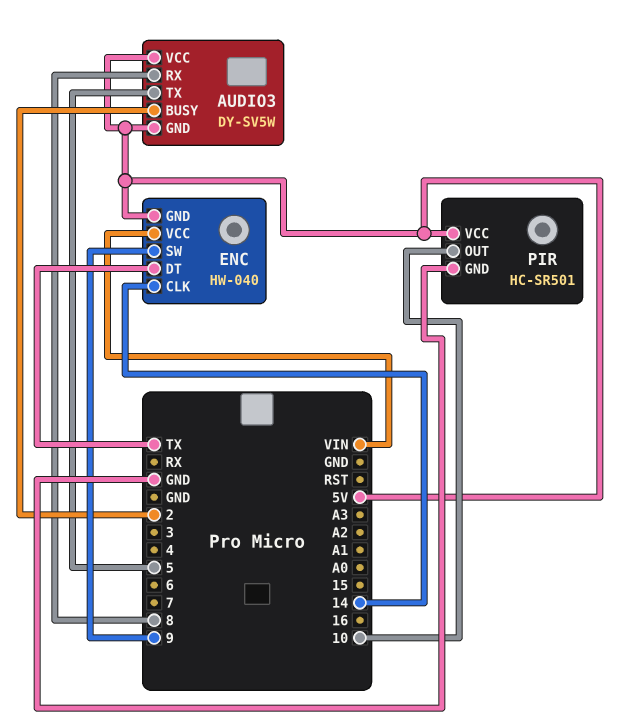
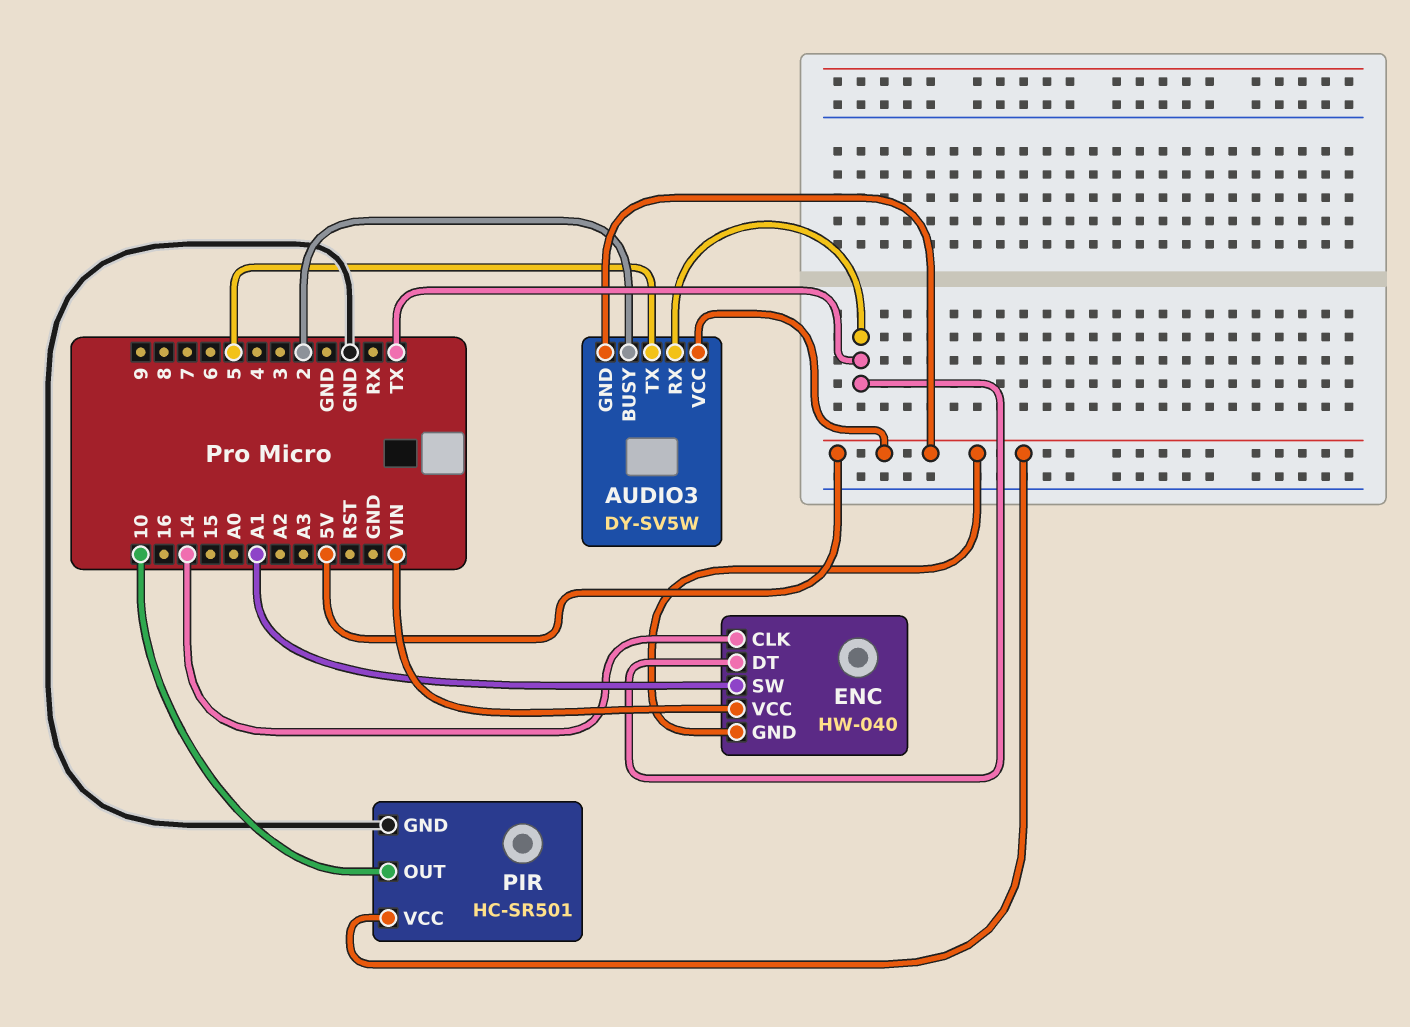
AUDIO3 pin RX: 8 -> TX
ENC pin SW: 9 -> A1

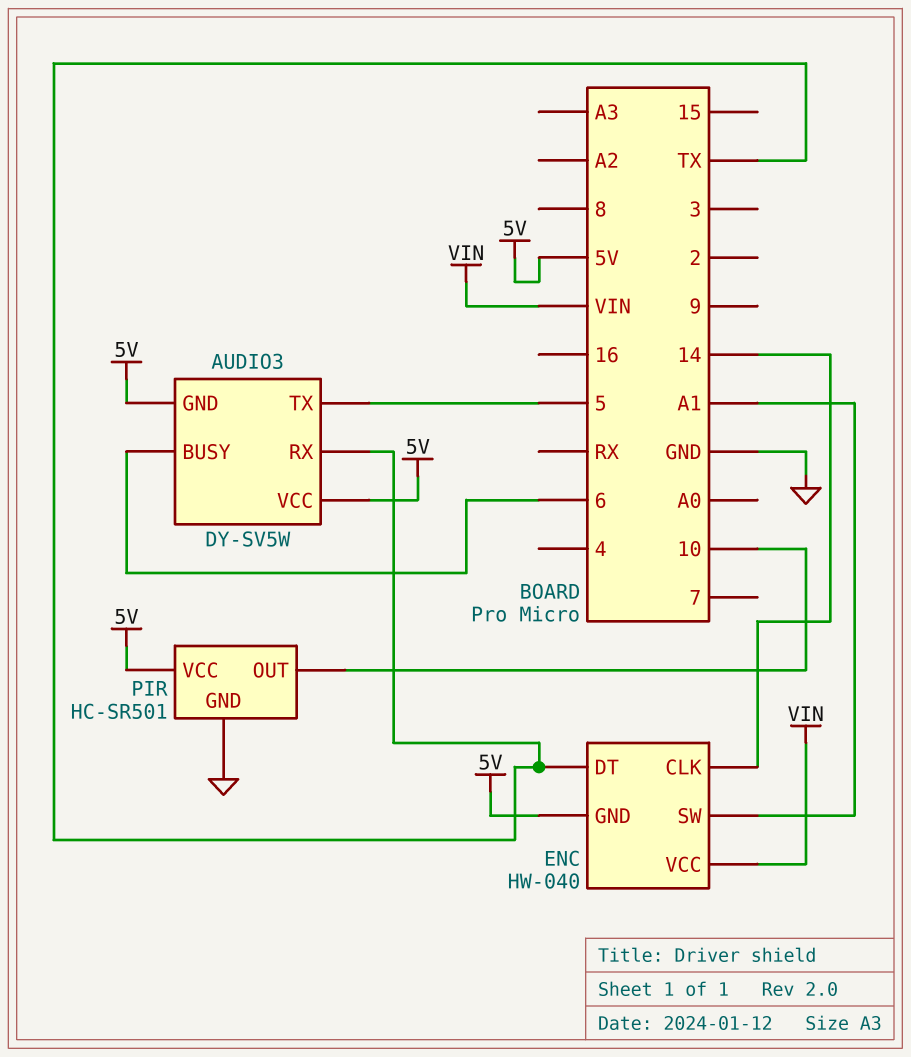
AUDIO3 pin BUSY: 2 -> 6

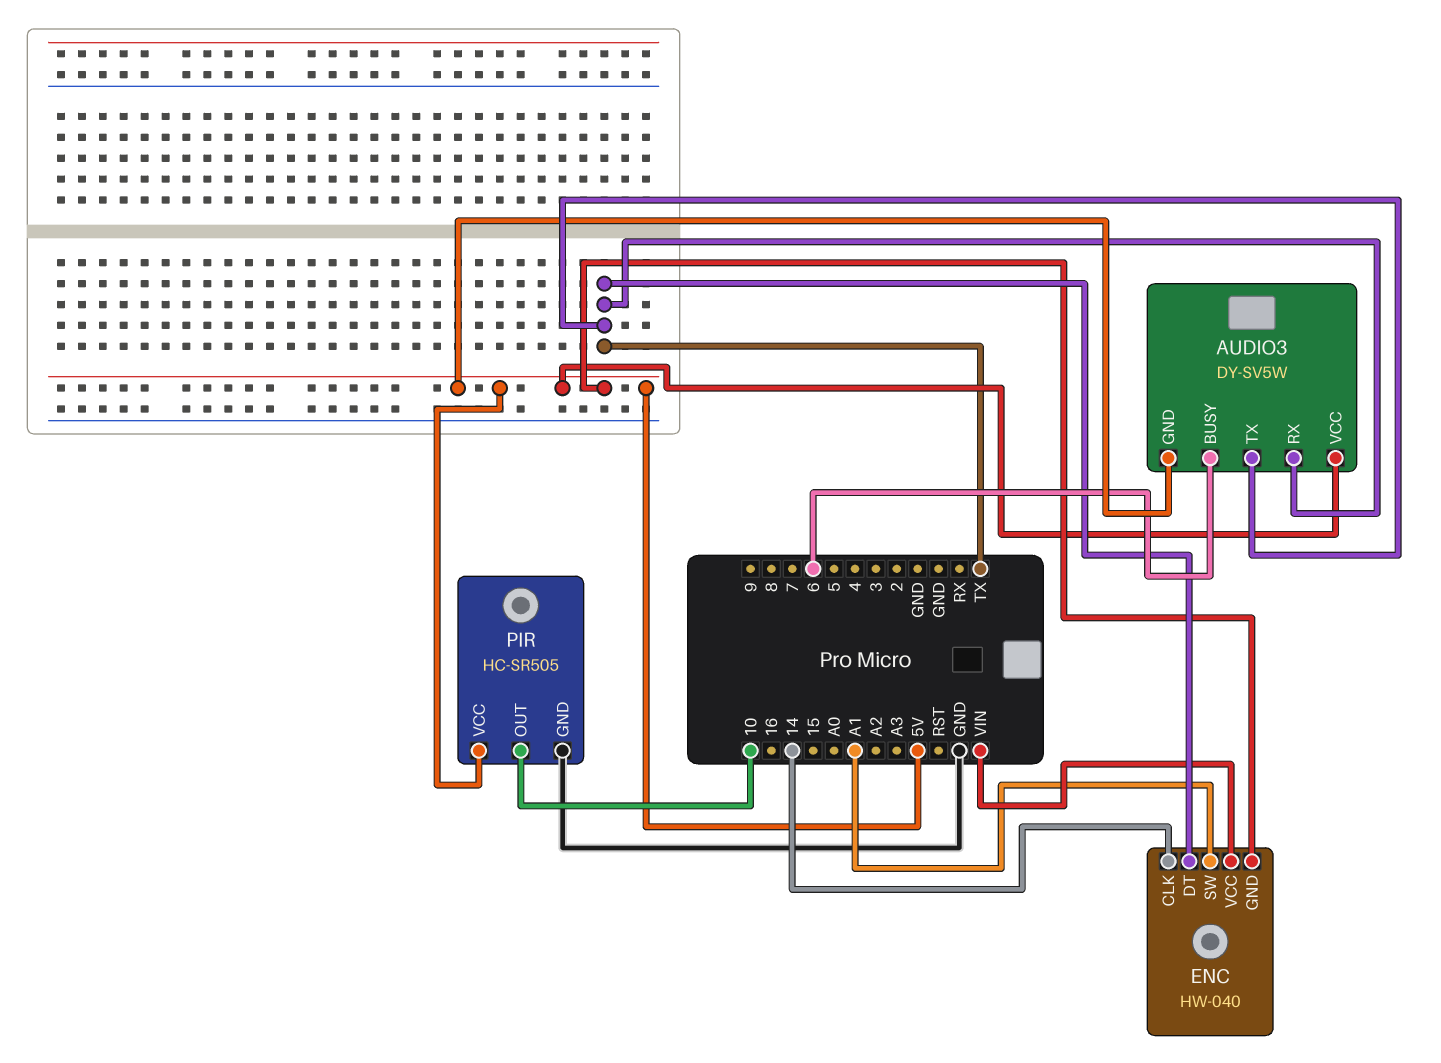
AUDIO3 pin TX: 5 -> TX
PIR: HC-SR501 -> HC-SR505

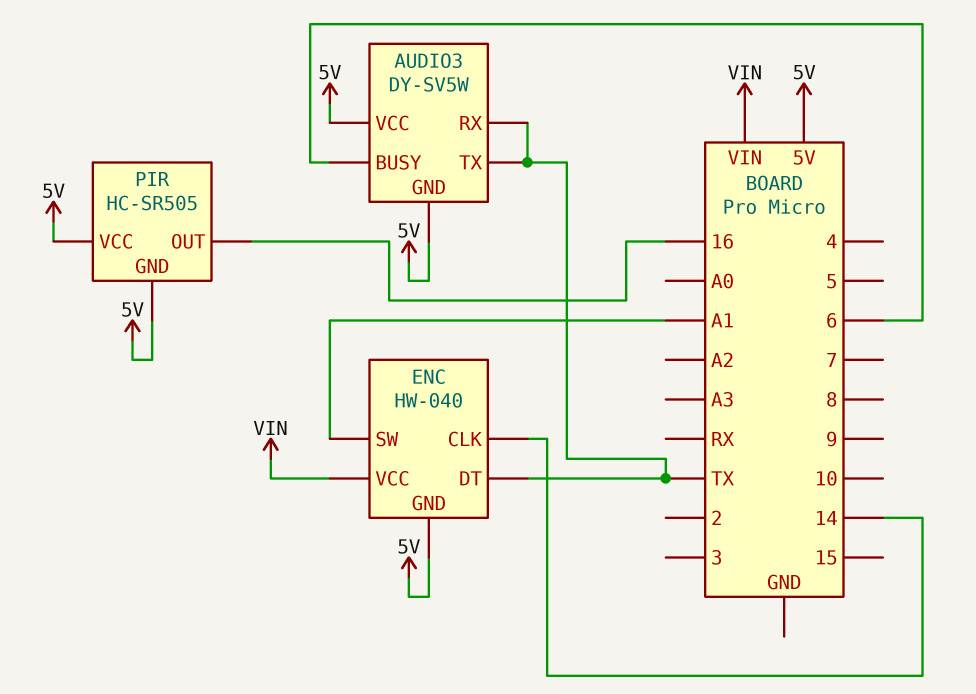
PIR pin GND: GND -> 5V
PIR pin OUT: 10 -> 16

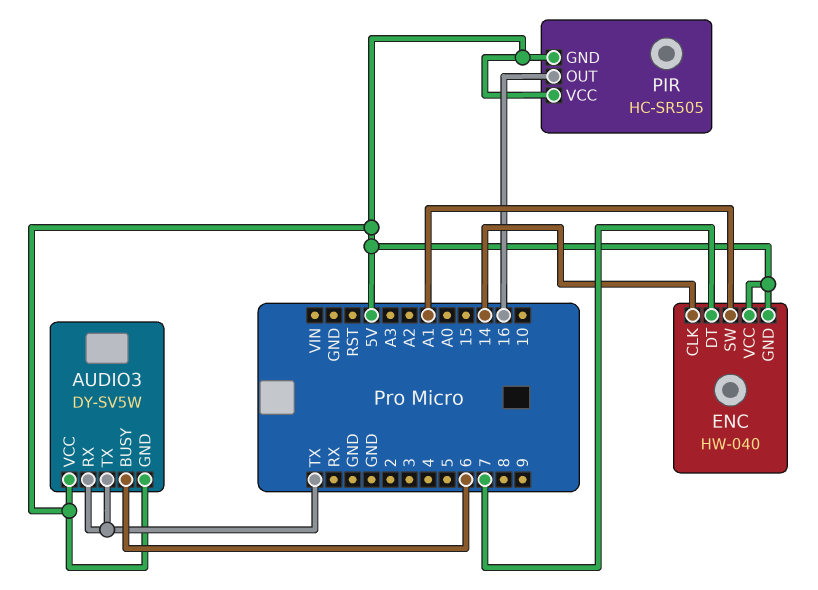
ENC pin DT: TX -> 7
ENC pin VCC: VIN -> 5V

